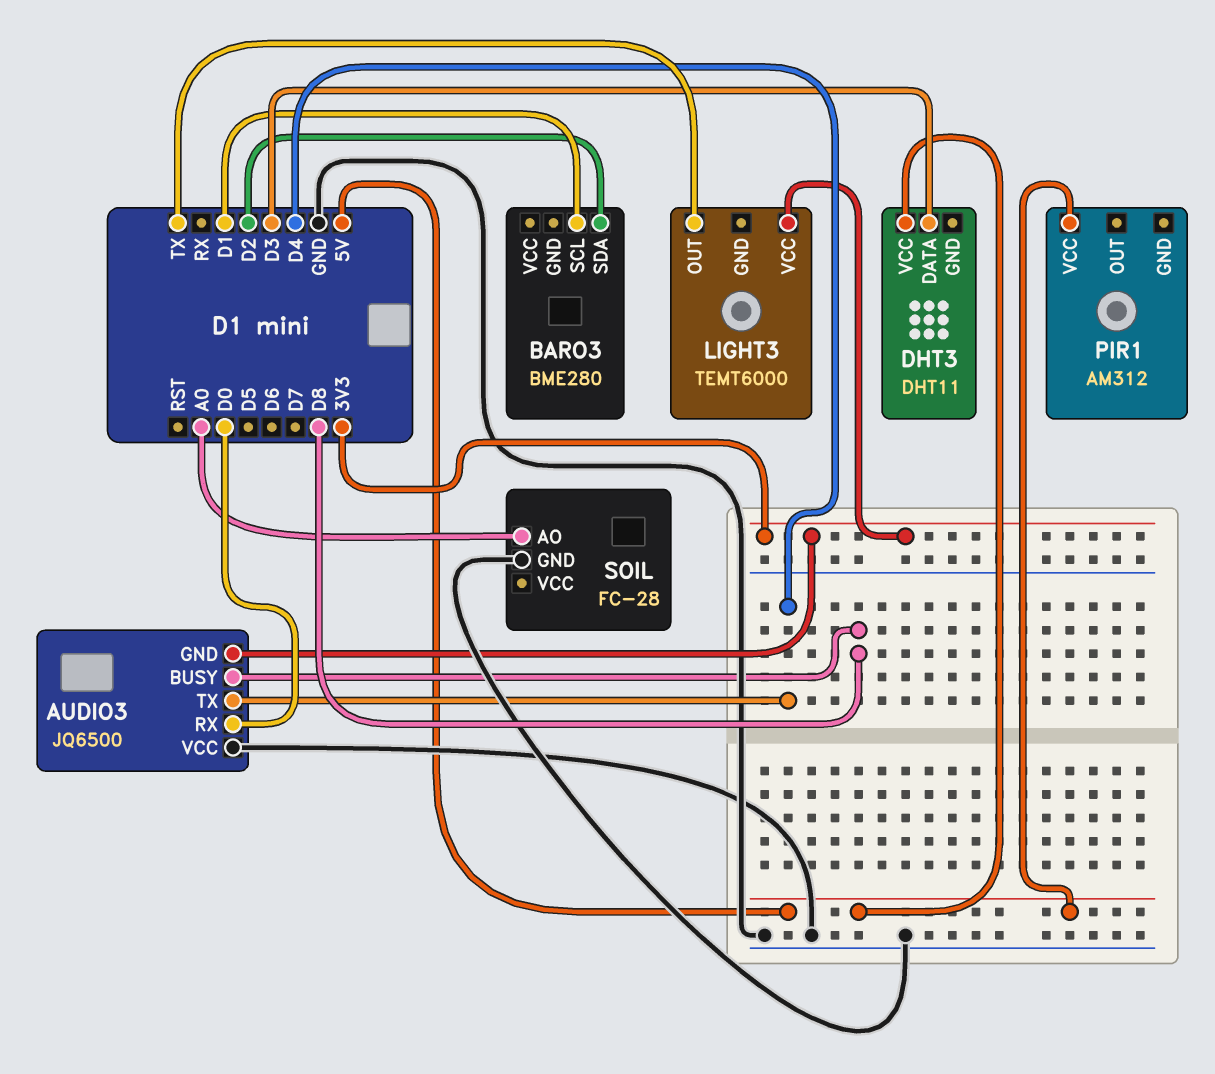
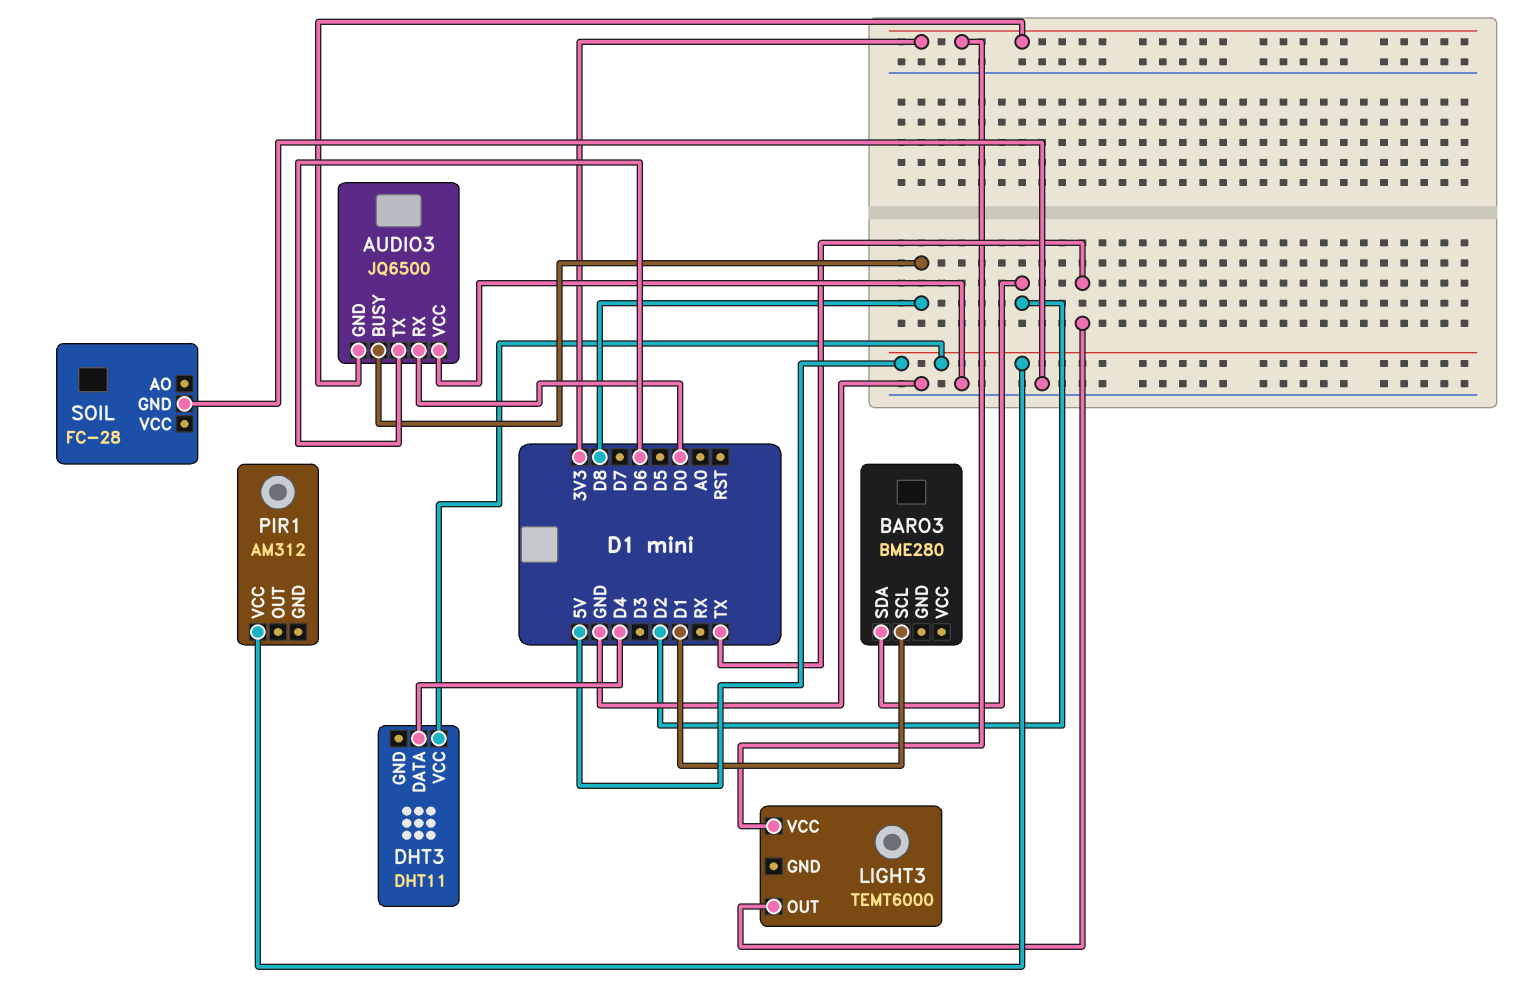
AUDIO3 pin TX: D4 -> D6
DHT3 pin DATA: D3 -> D4
SOIL pin AO: A0 -> none

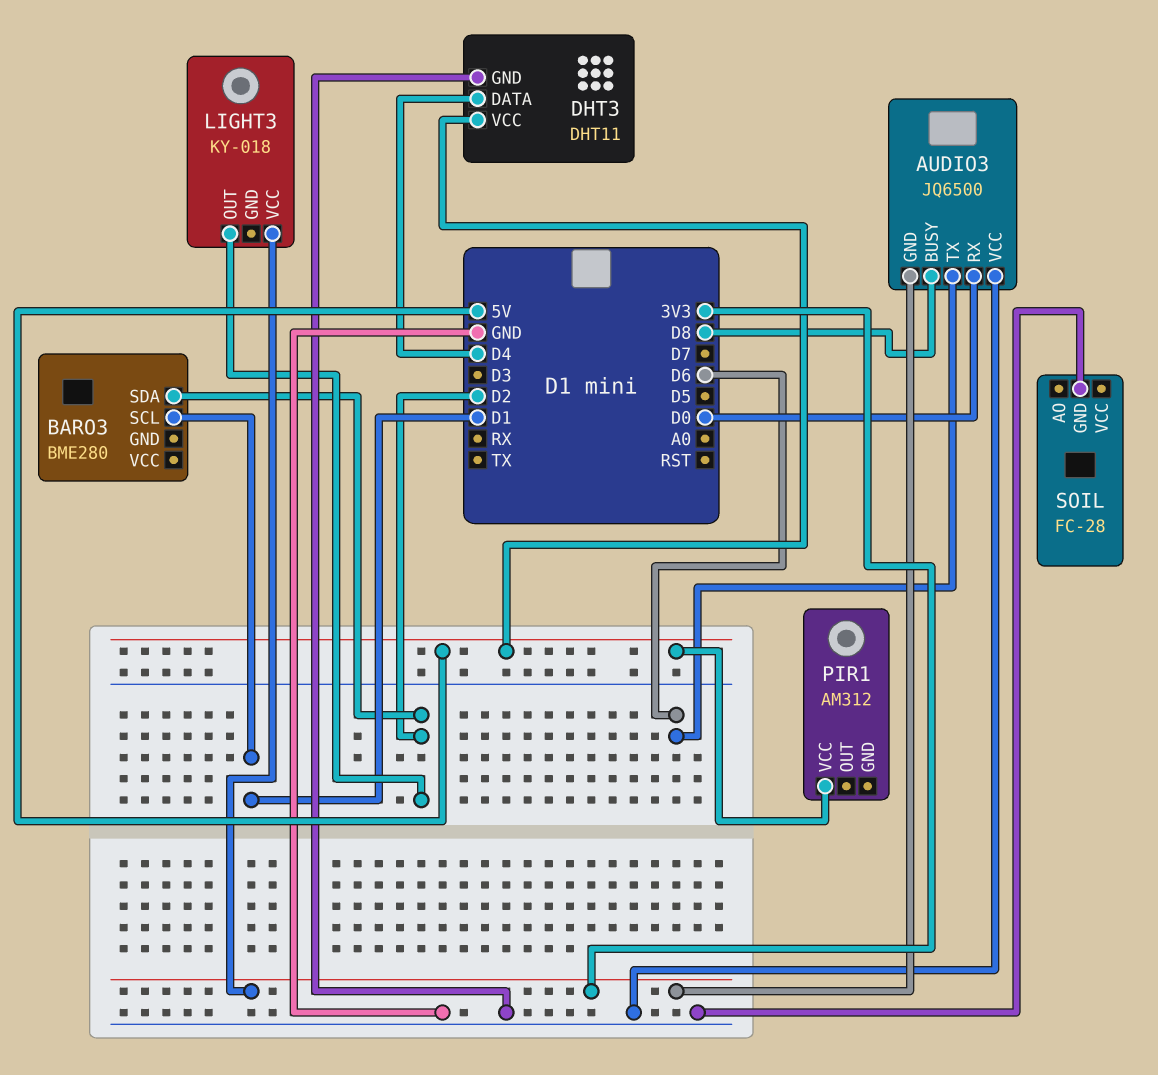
DHT3 pin GND: none -> GND
LIGHT3: TEMT6000 -> KY-018
LIGHT3 pin OUT: TX -> D2

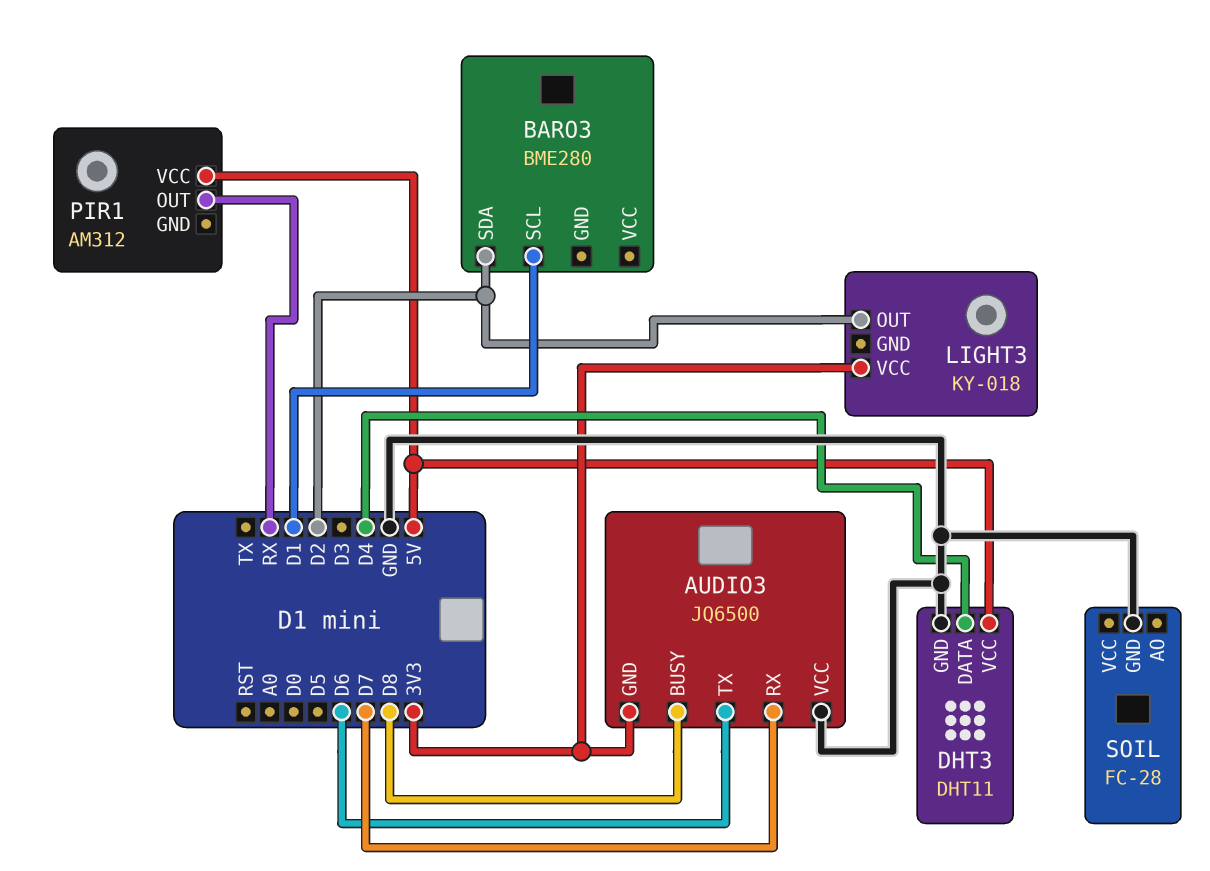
AUDIO3 pin RX: D0 -> D7
PIR1 pin OUT: none -> RX

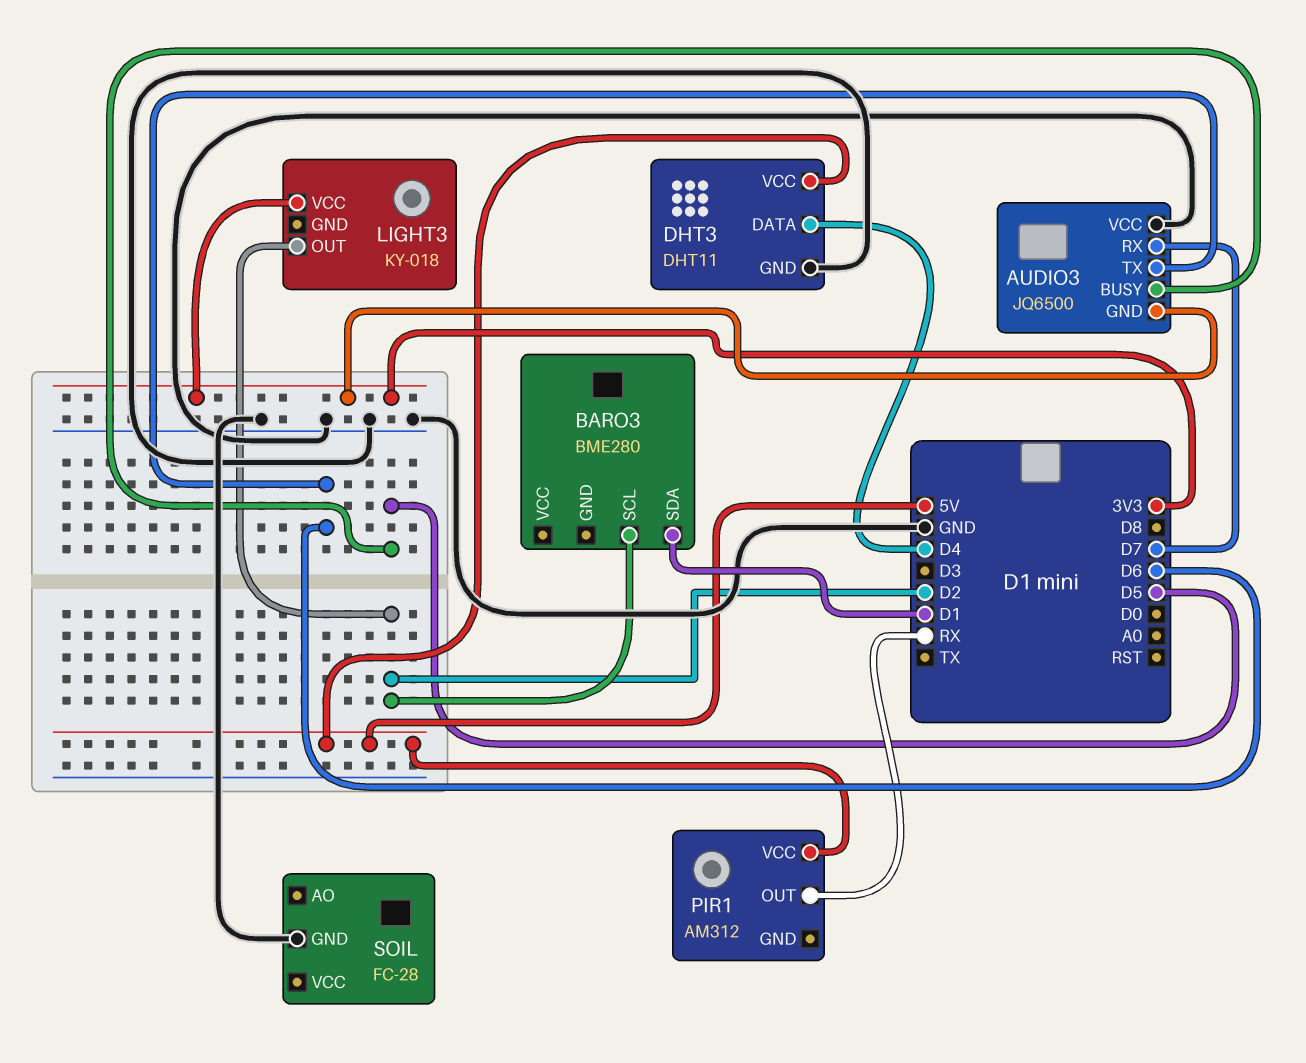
AUDIO3 pin BUSY: D8 -> D5
BARO3 pin SCL: D1 -> D2
BARO3 pin SDA: D2 -> D1

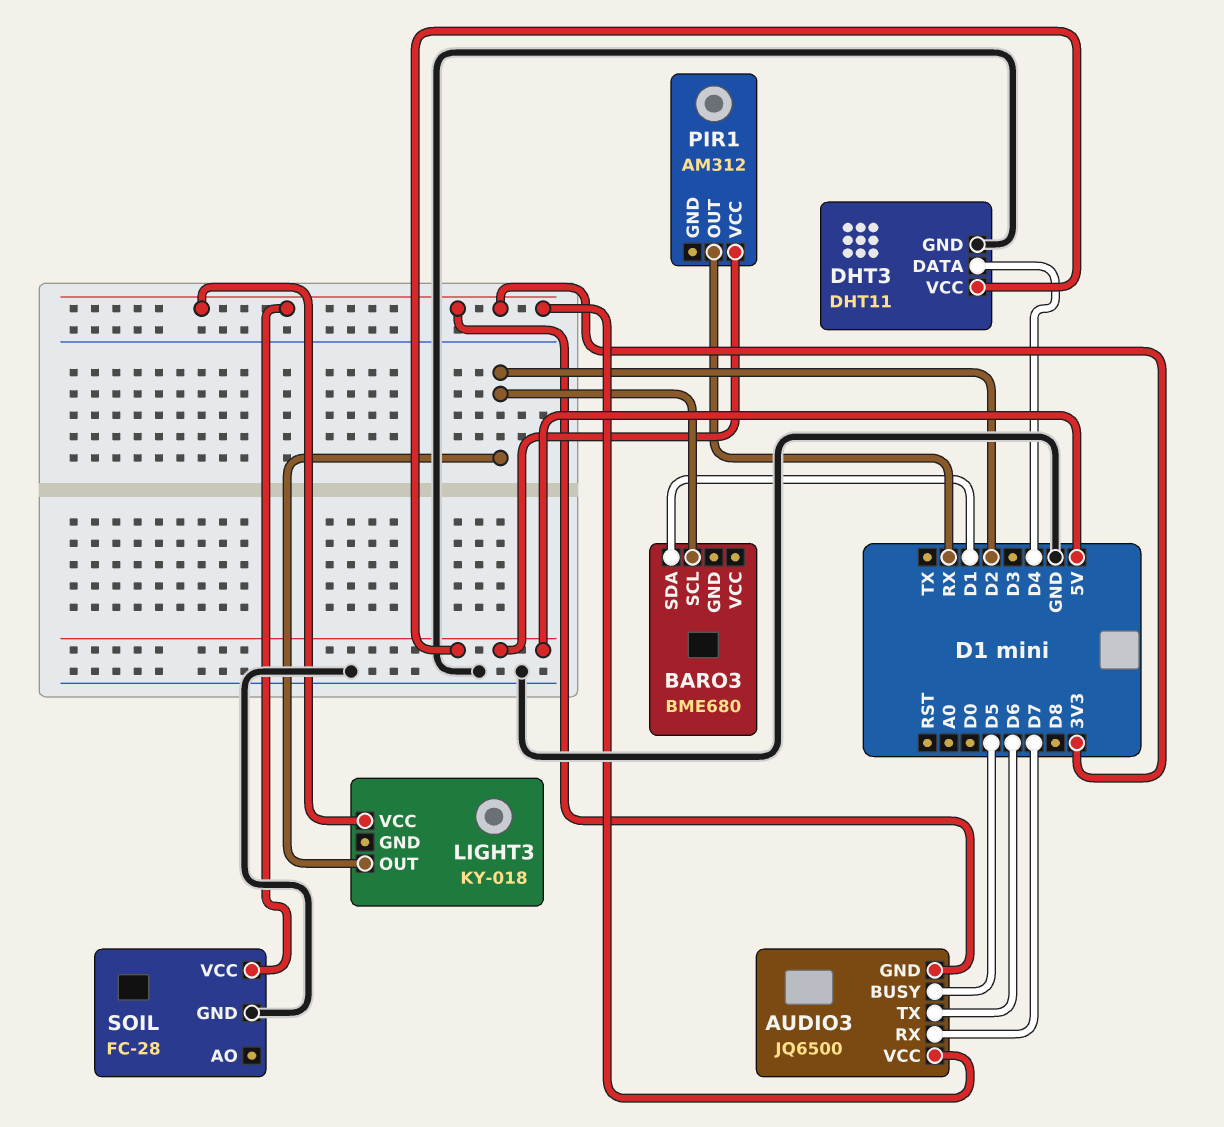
AUDIO3 pin VCC: GND -> 3V3
BARO3: BME280 -> BME680
SOIL pin VCC: none -> 3V3

